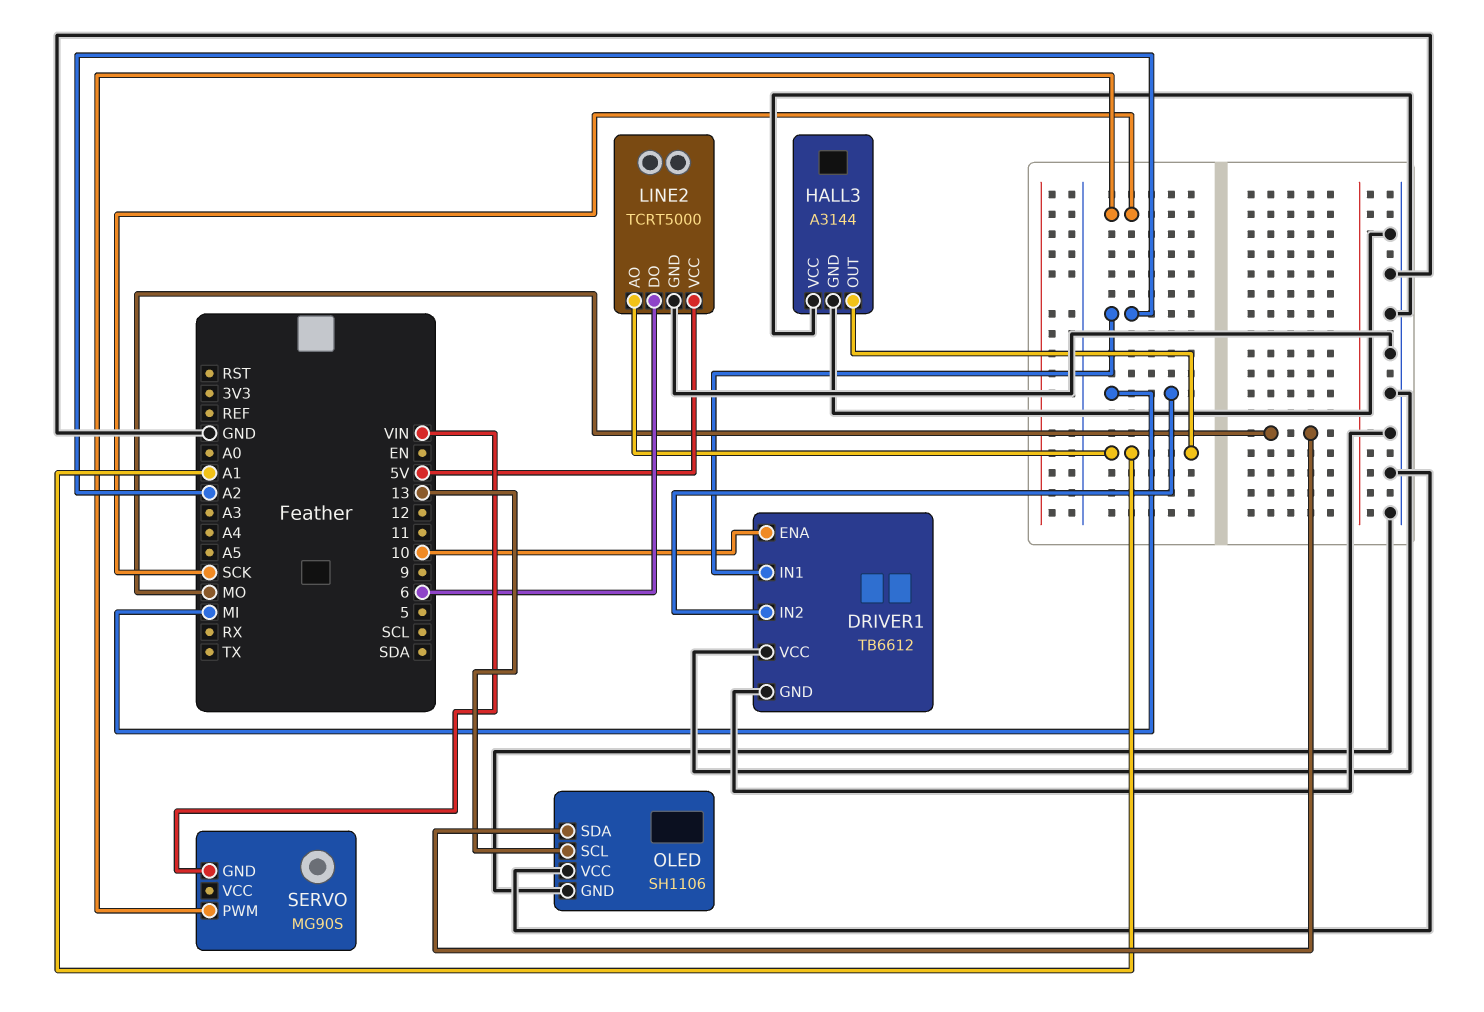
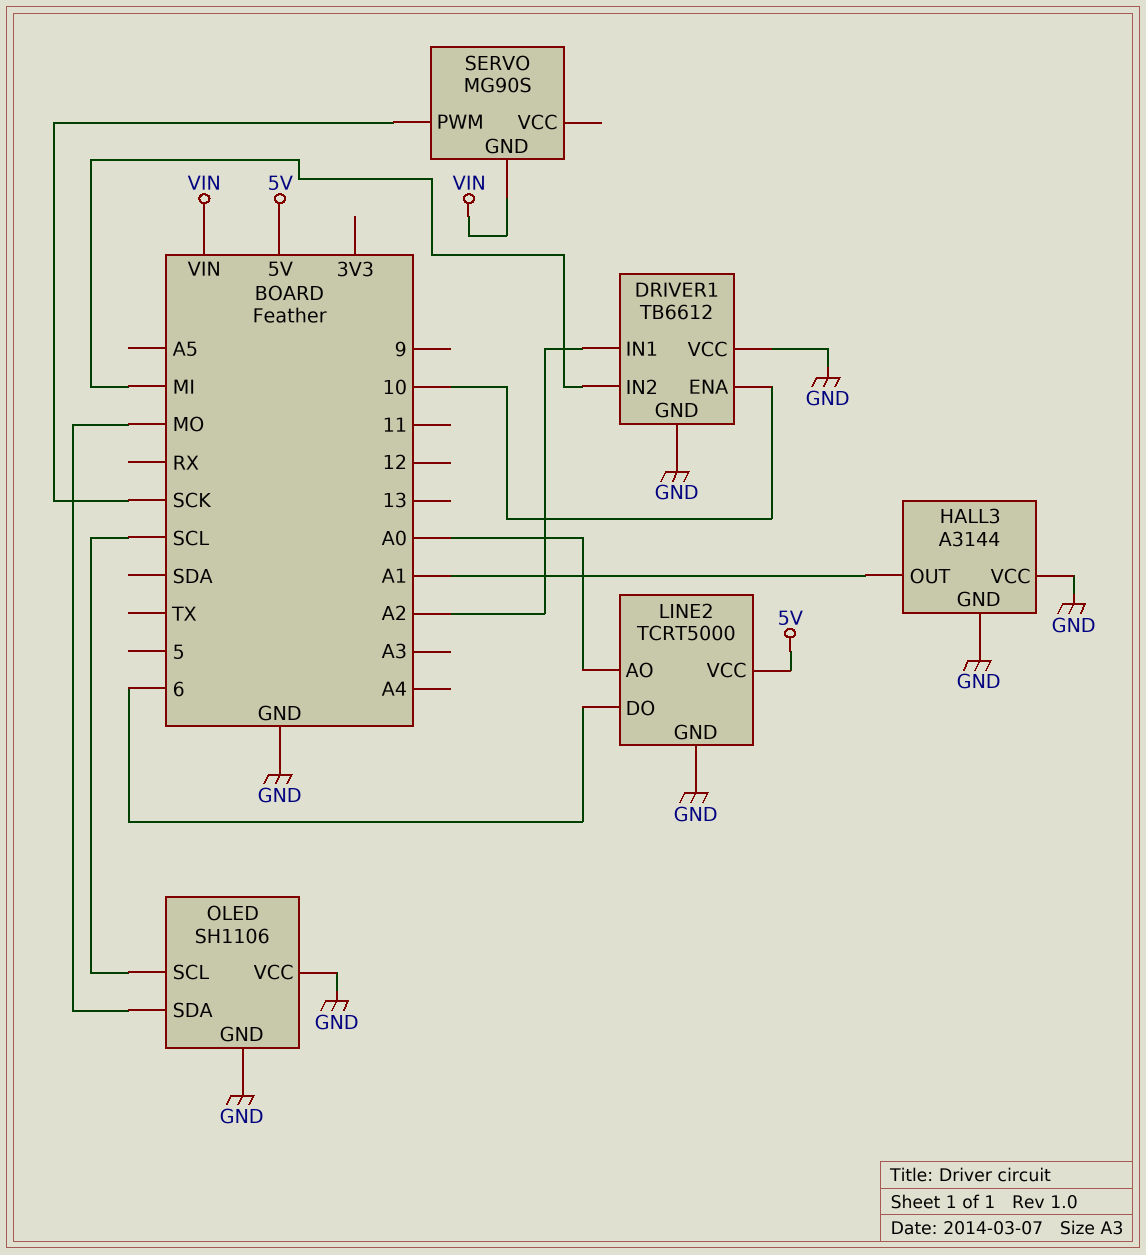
LINE2 pin AO: A1 -> A0
OLED pin SCL: 13 -> SCL

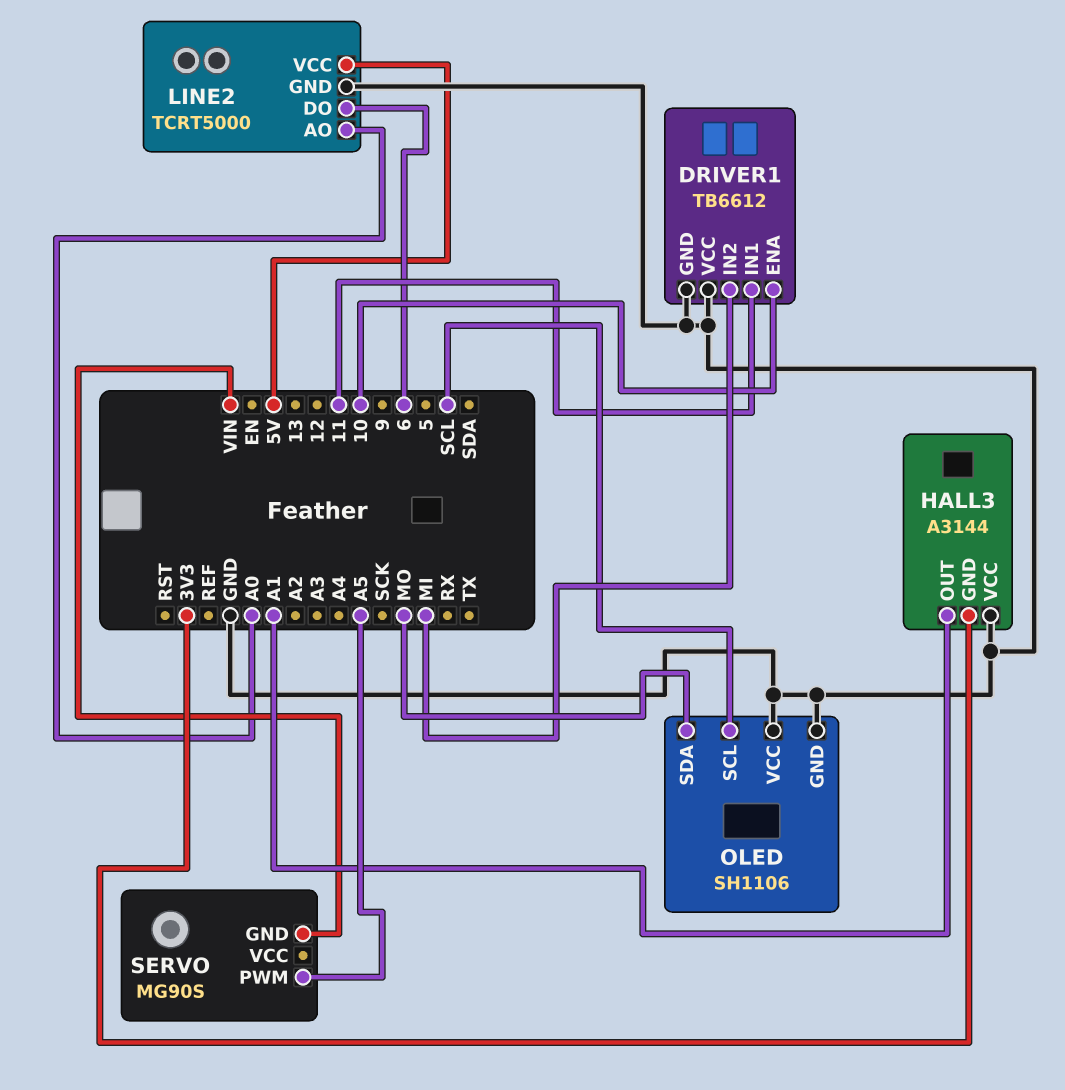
DRIVER1 pin IN1: A2 -> 11
HALL3 pin GND: GND -> 3V3
SERVO pin PWM: SCK -> A5

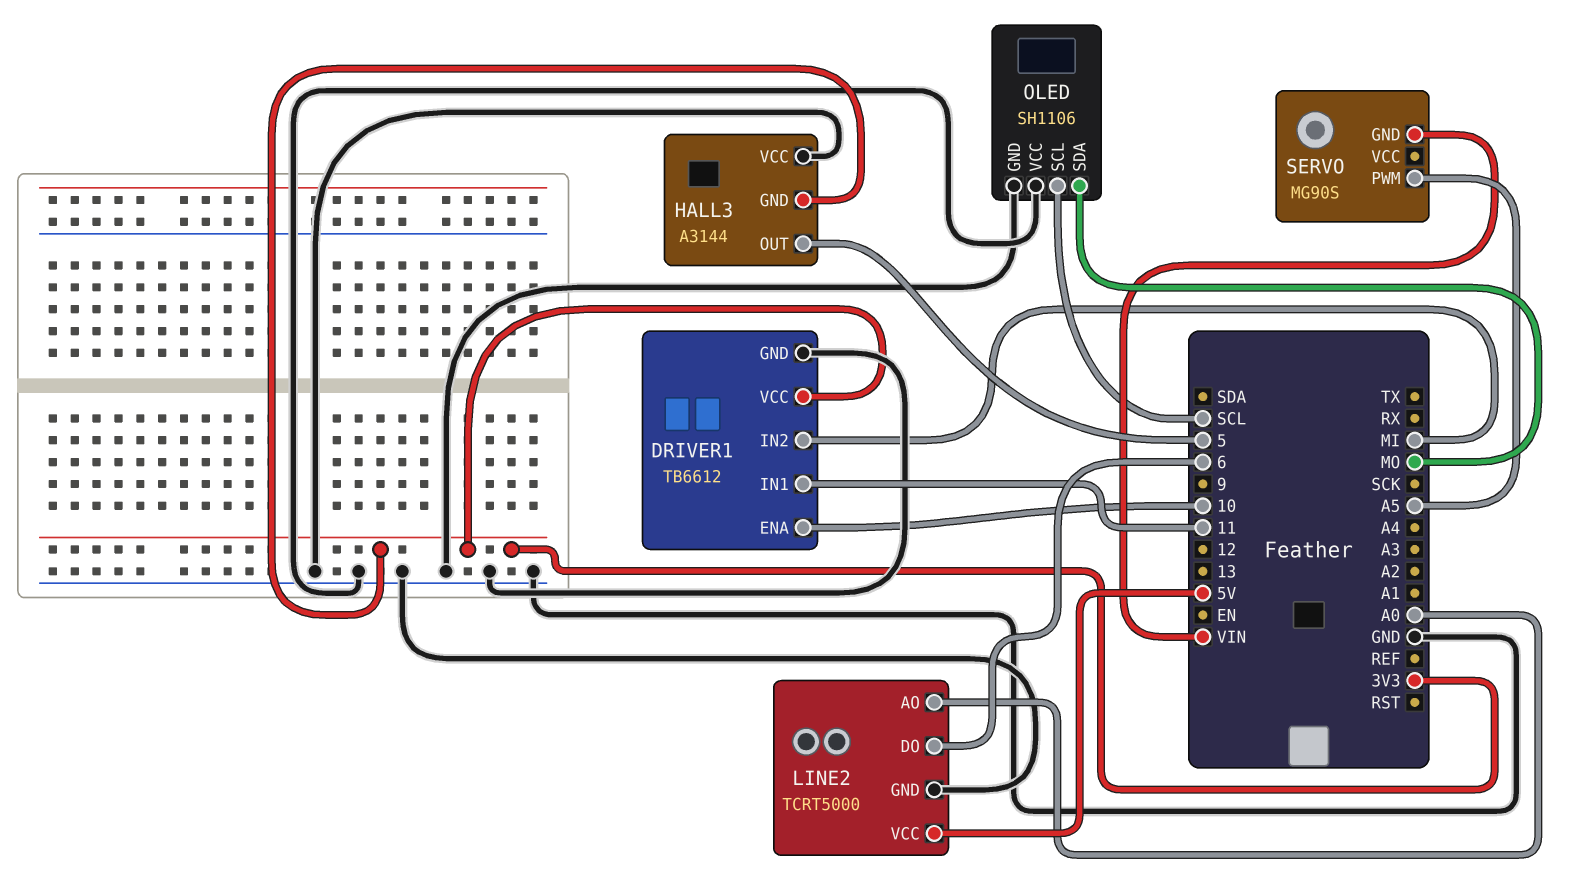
DRIVER1 pin VCC: GND -> 3V3
HALL3 pin OUT: A1 -> 5

